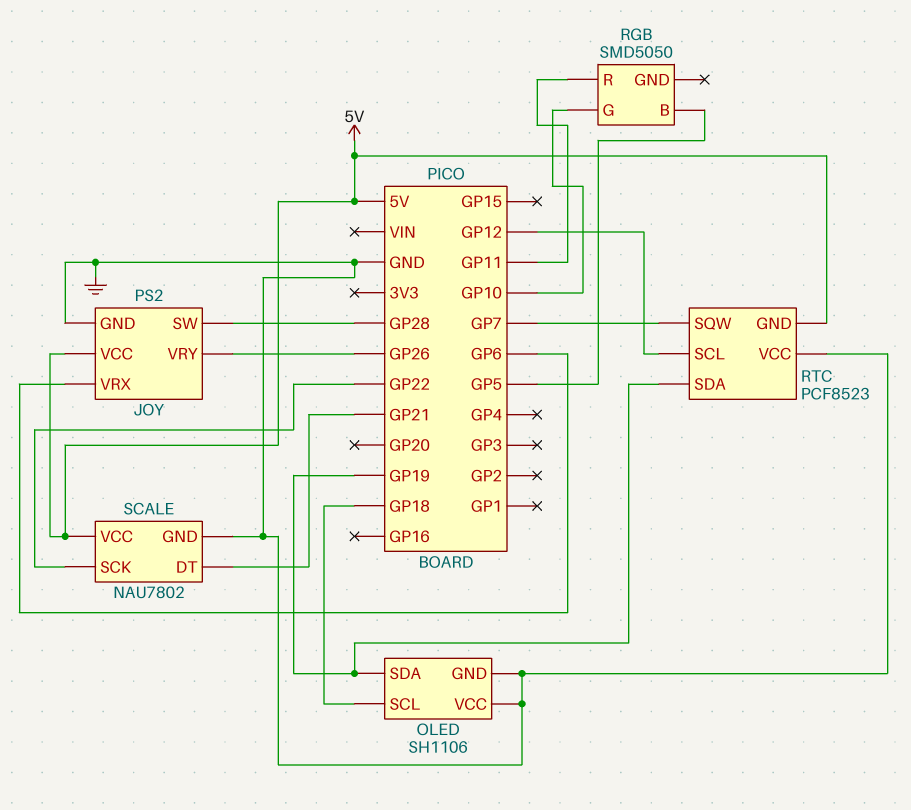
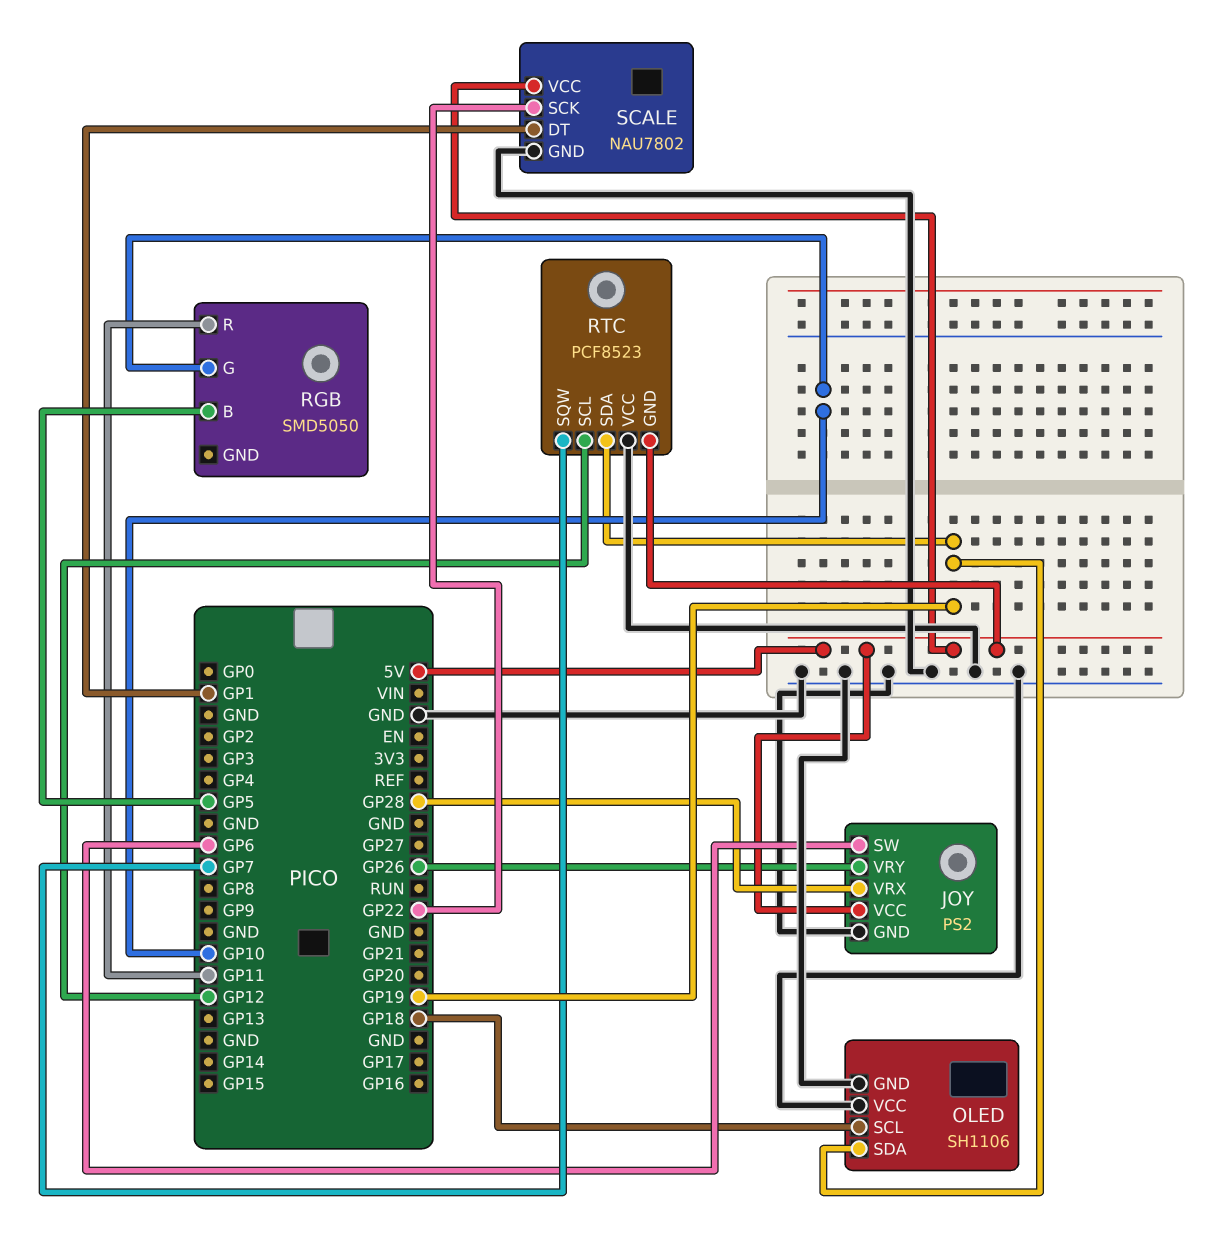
JOY pin SW: GP28 -> GP6
JOY pin VRX: GP6 -> GP28
SCALE pin DT: GP21 -> GP1

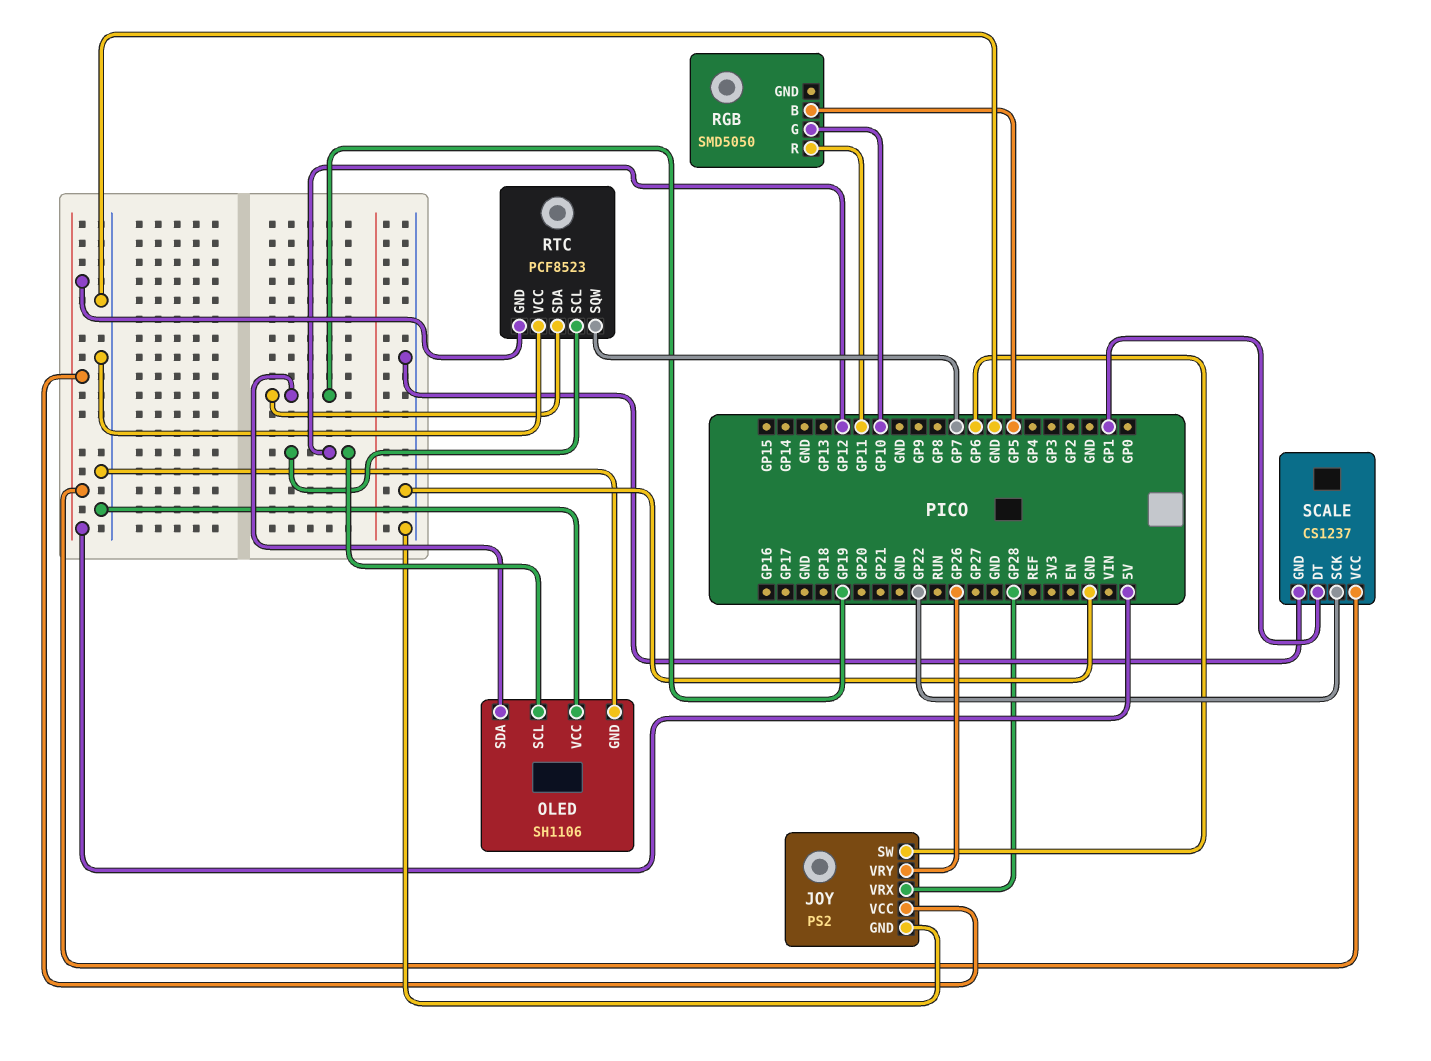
OLED pin SCL: GP18 -> GP12
SCALE: NAU7802 -> CS1237

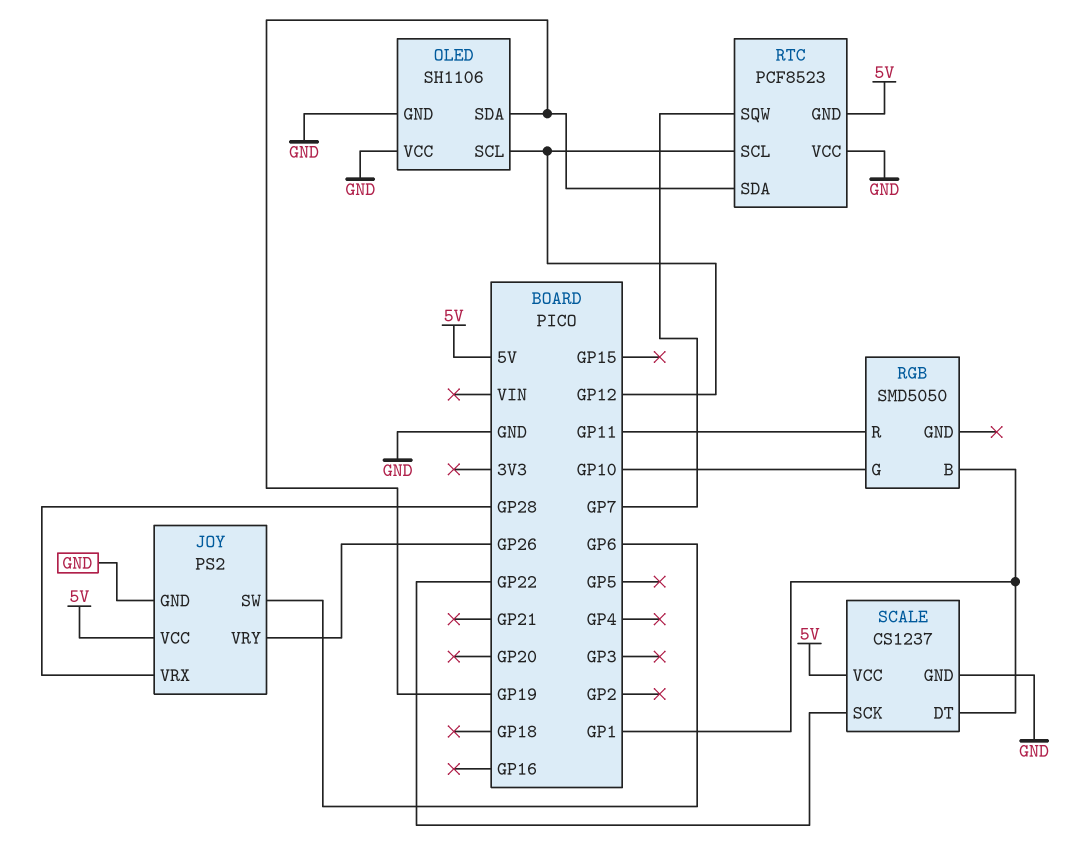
RGB pin B: GP5 -> GP1

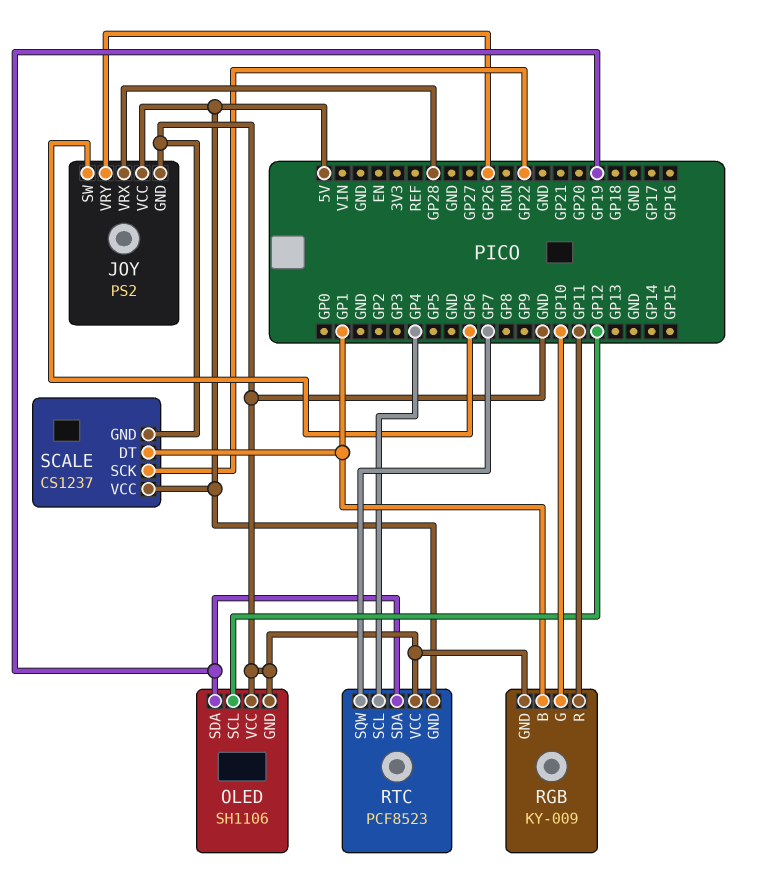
RGB: SMD5050 -> KY-009
RGB pin GND: none -> GND
RTC pin SCL: GP12 -> GP4

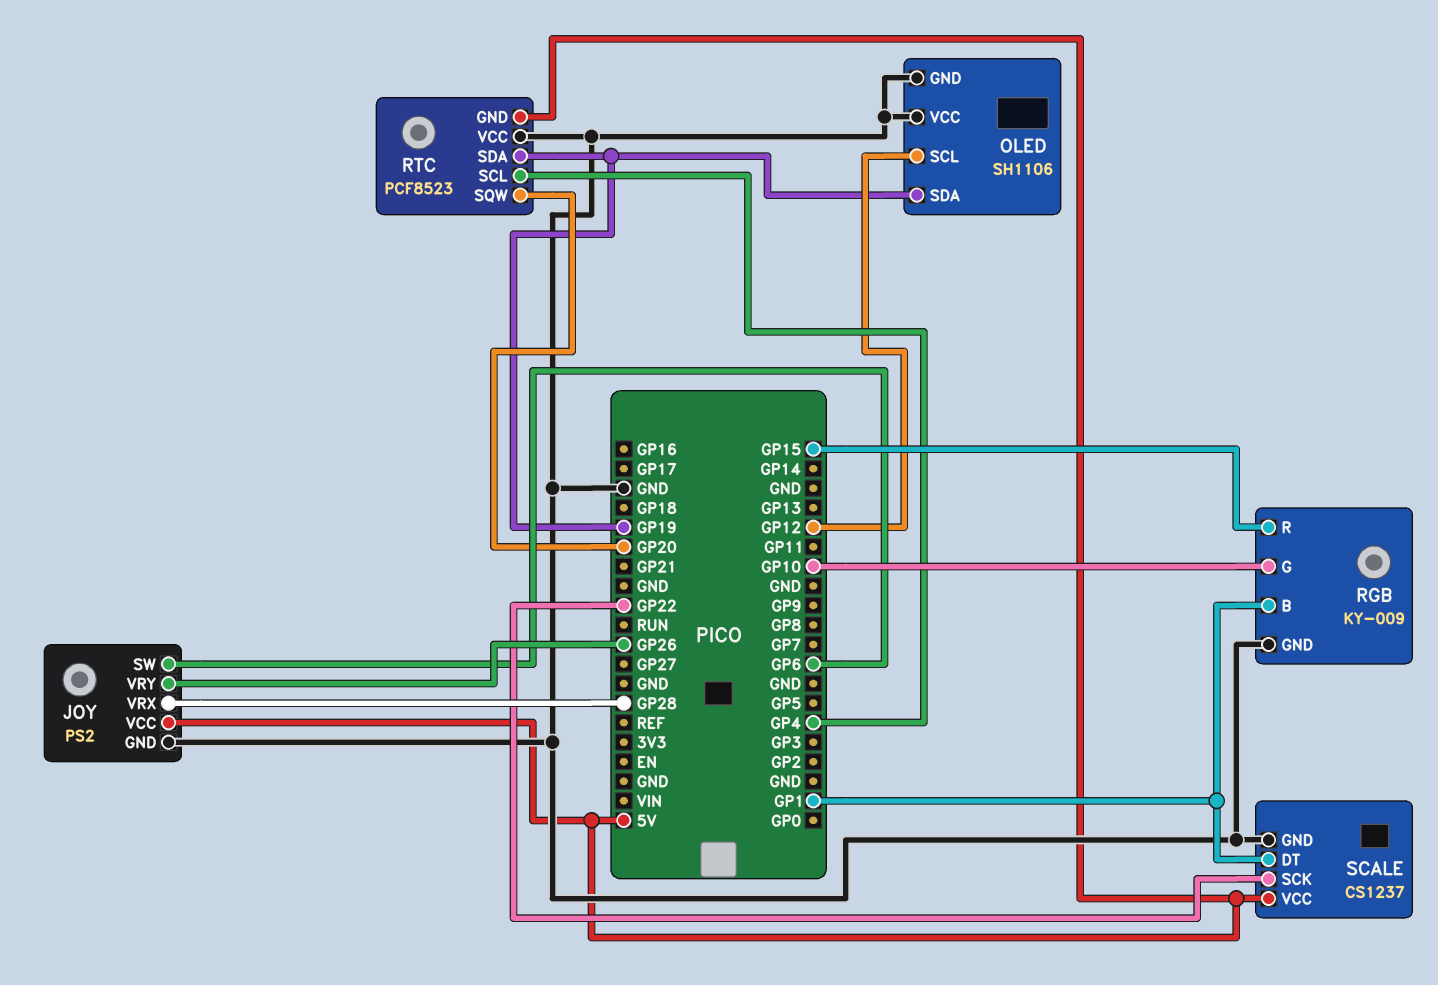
RGB pin R: GP11 -> GP15
RTC pin SQW: GP7 -> GP20

